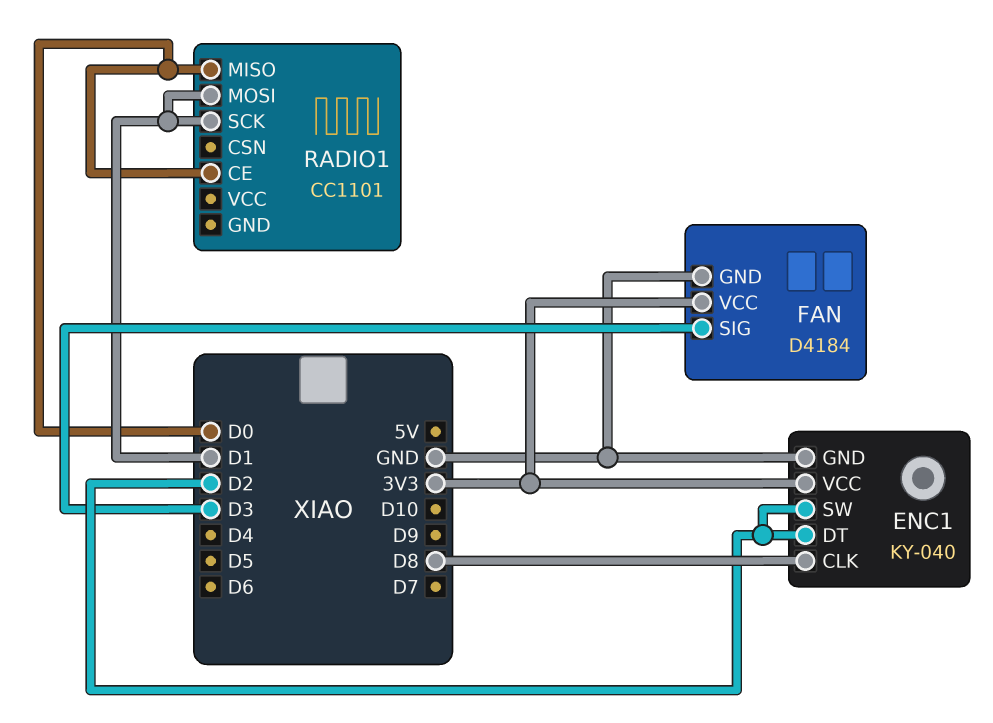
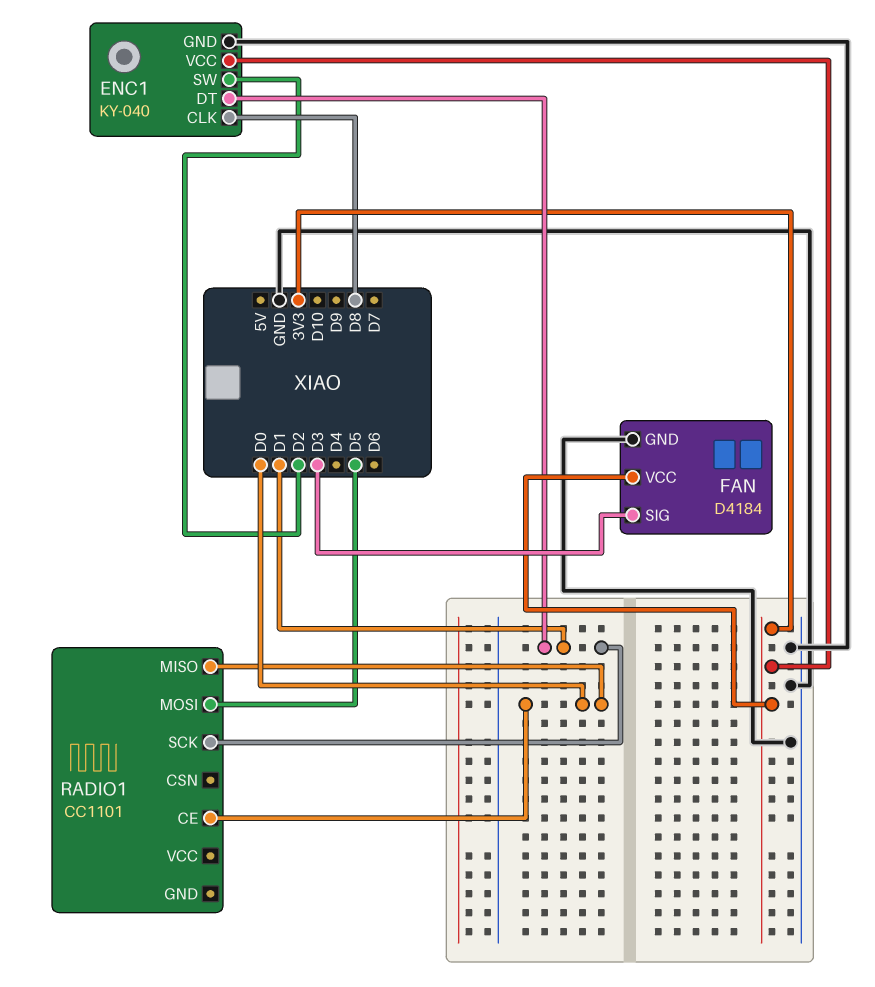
ENC1 pin DT: D2 -> D1
RADIO1 pin MOSI: D1 -> D5

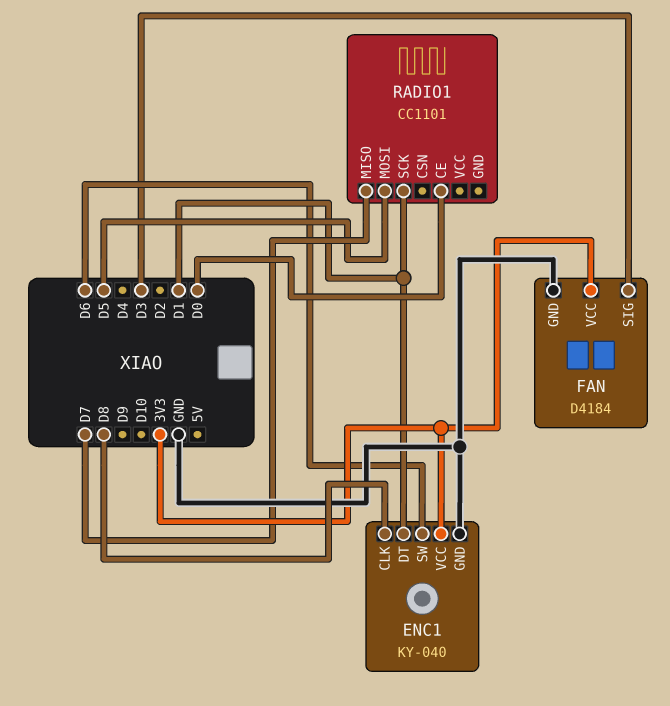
ENC1 pin SW: D2 -> D6
RADIO1 pin MISO: D0 -> D7

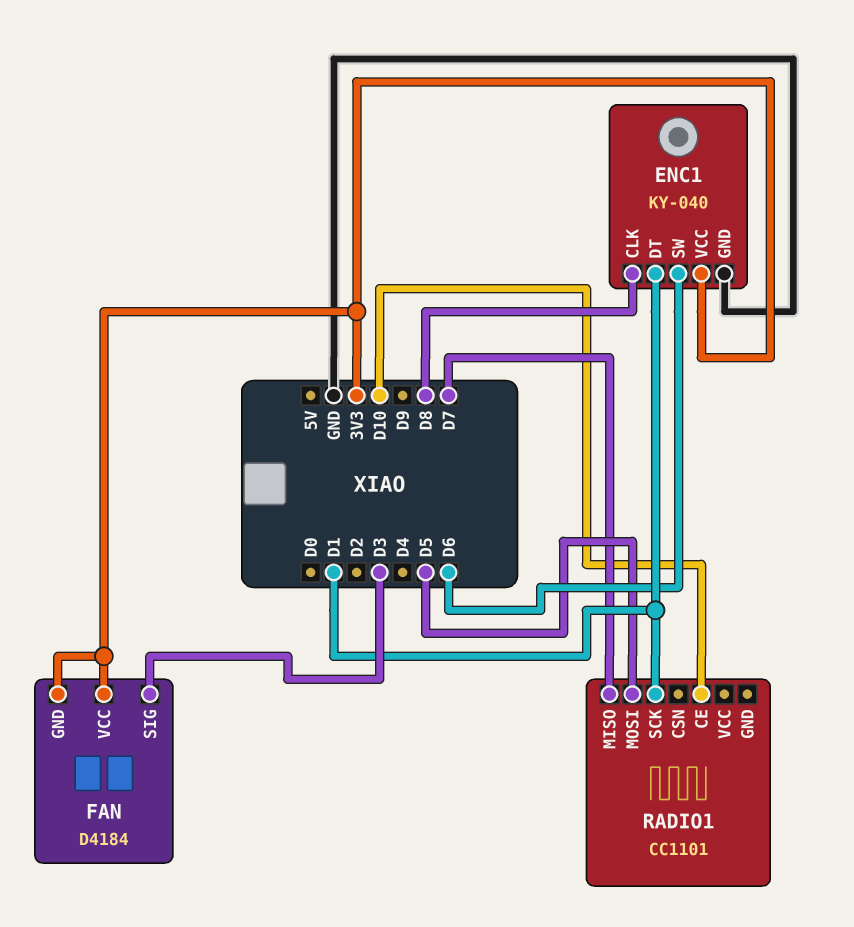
FAN pin GND: GND -> 3V3
RADIO1 pin CE: D0 -> D10

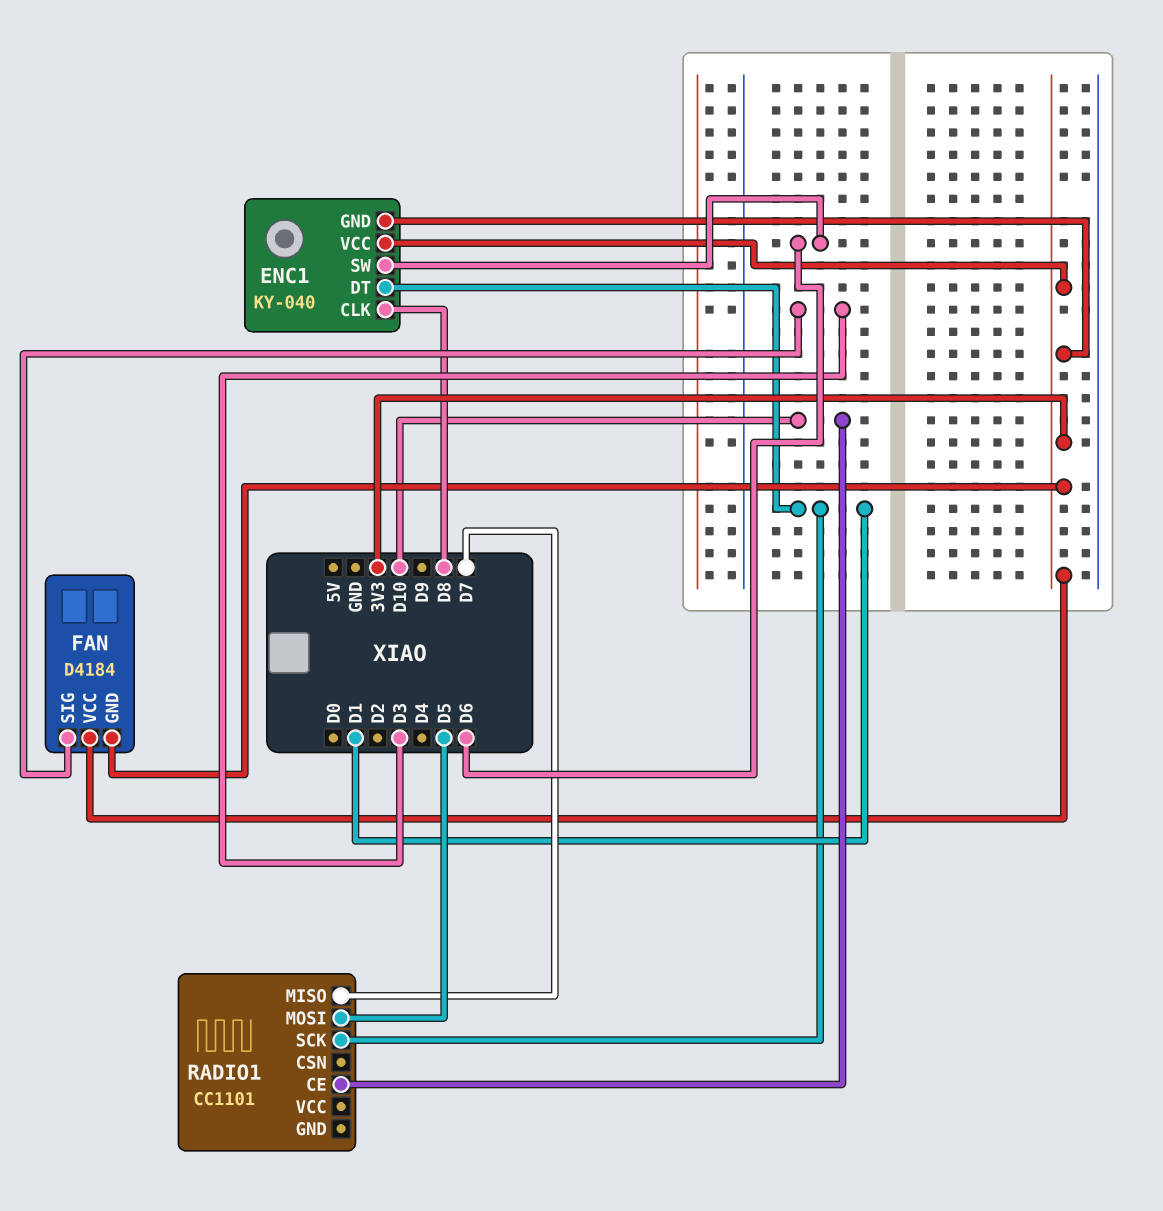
ENC1 pin GND: GND -> 3V3

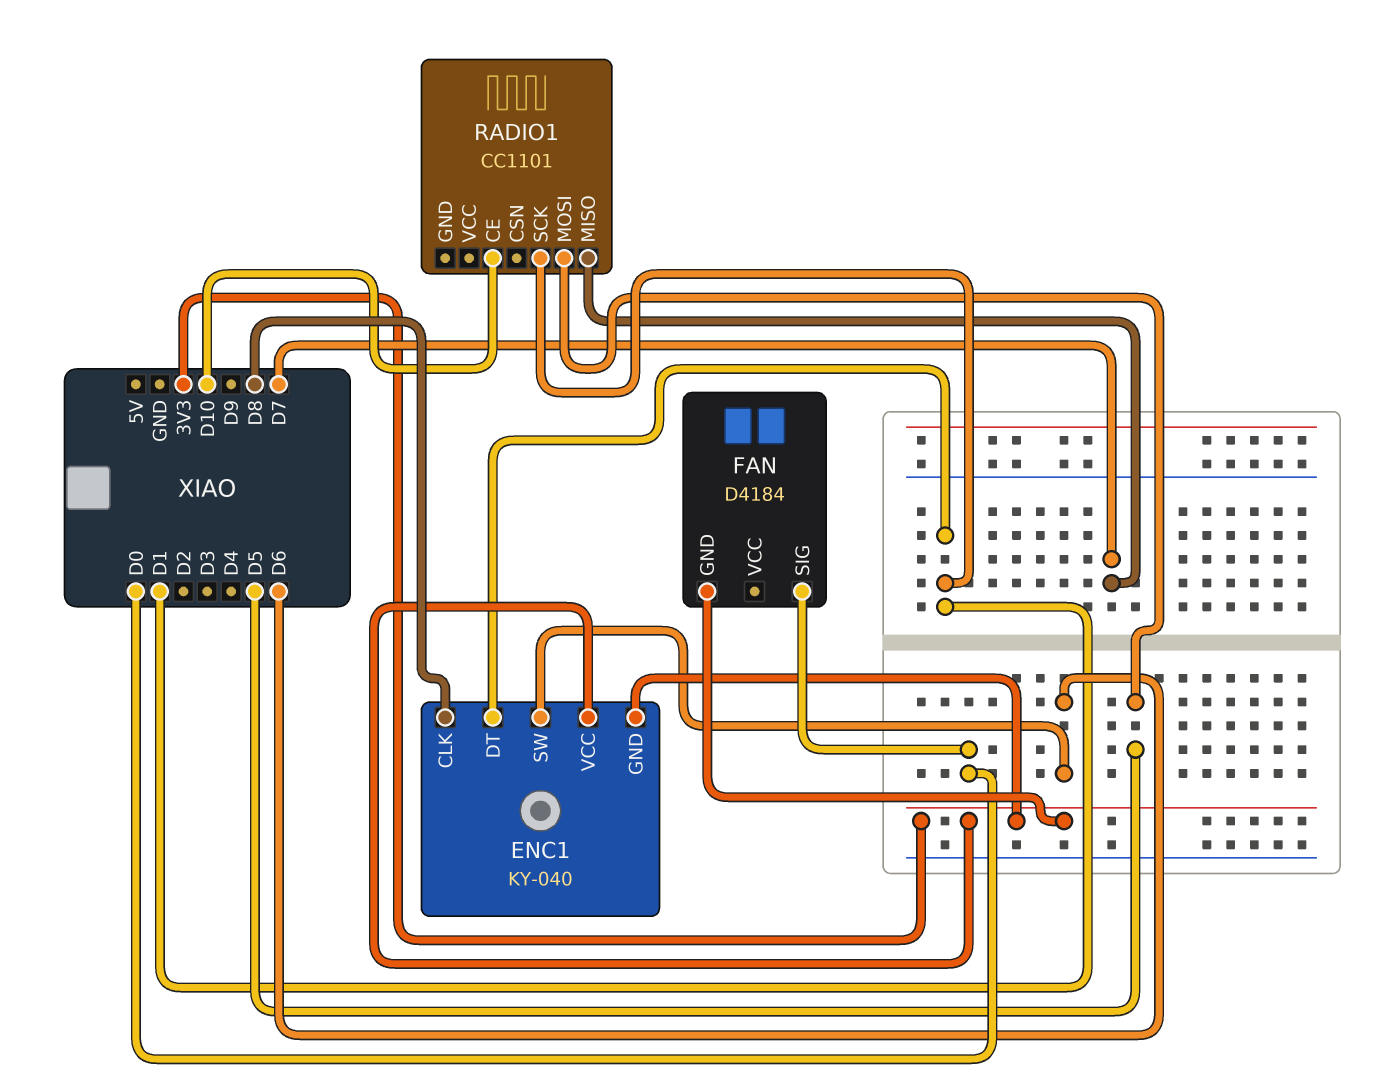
FAN pin SIG: D3 -> D0
FAN pin VCC: 3V3 -> none

